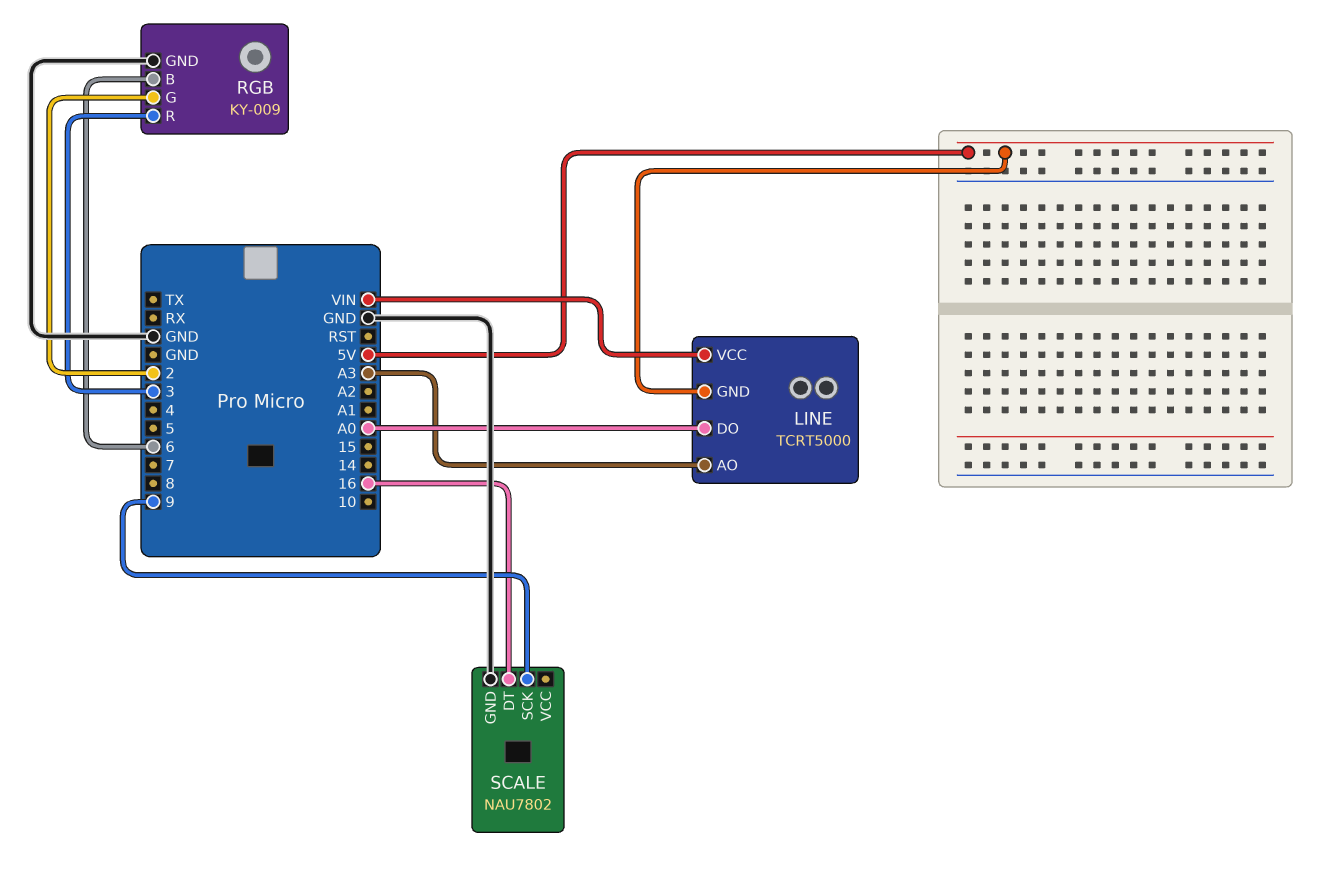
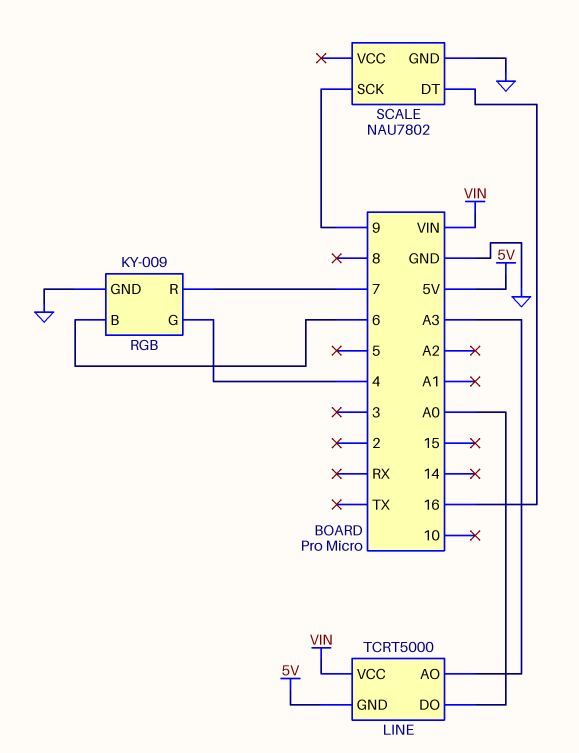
RGB pin G: 2 -> 4
RGB pin R: 3 -> 7

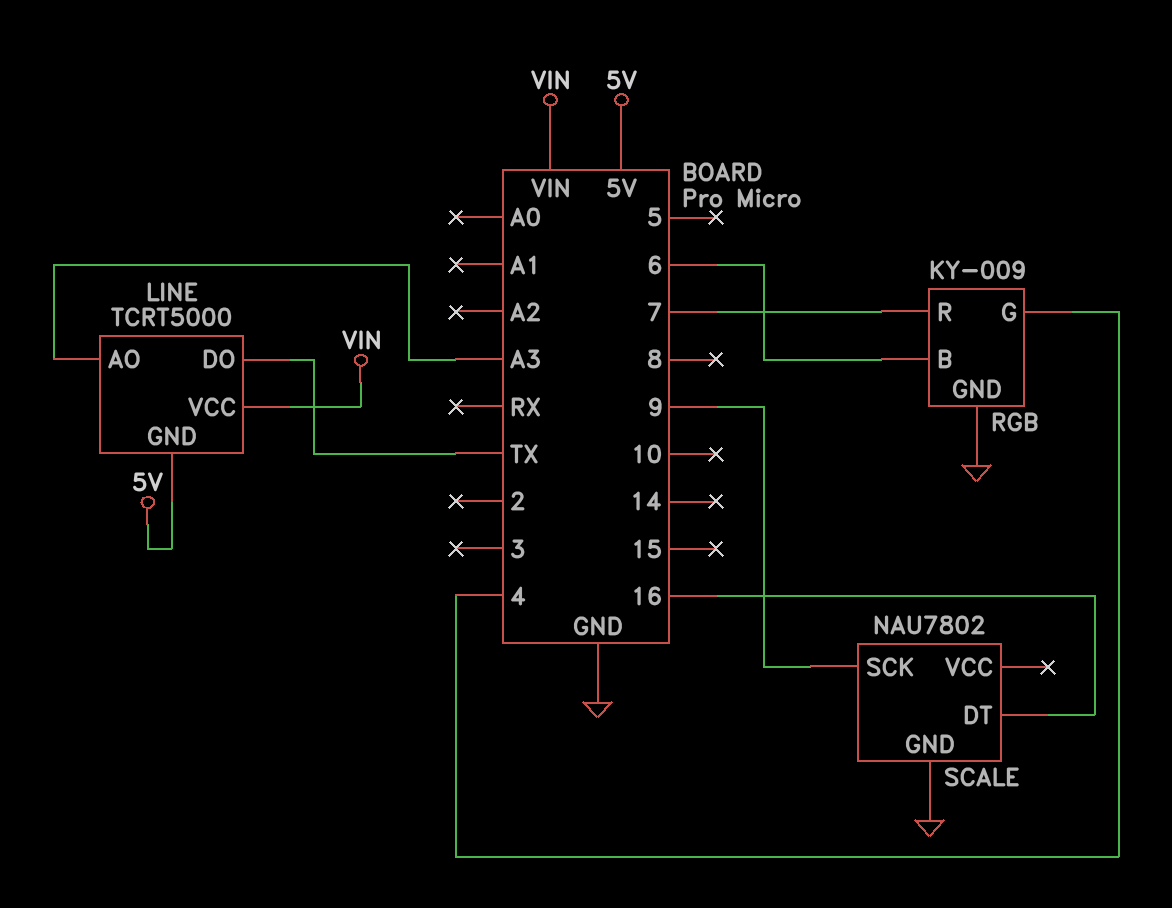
LINE pin DO: A0 -> TX

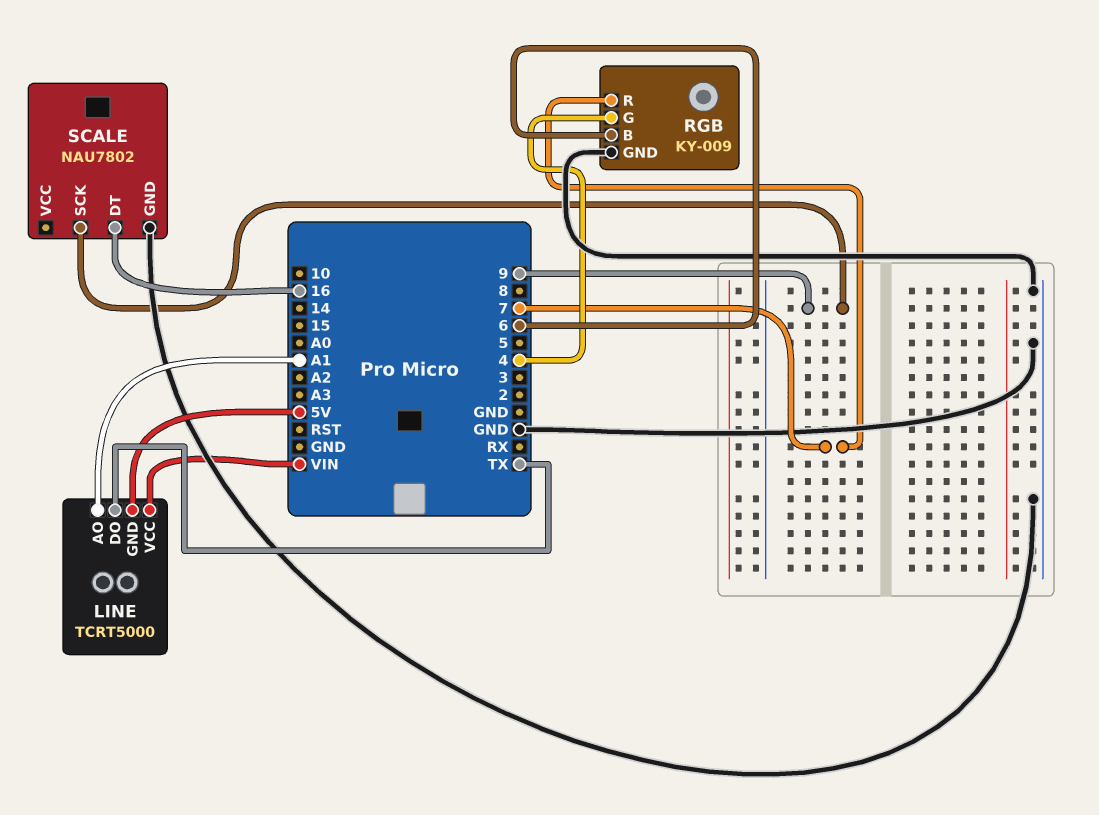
LINE pin AO: A3 -> A1

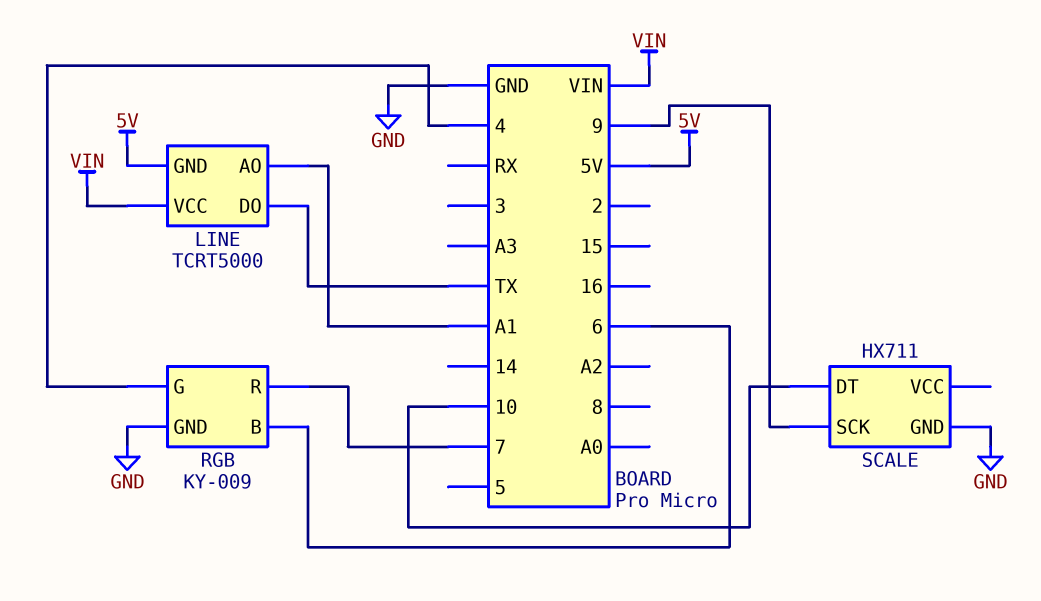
SCALE: NAU7802 -> HX711
SCALE pin DT: 16 -> 10

